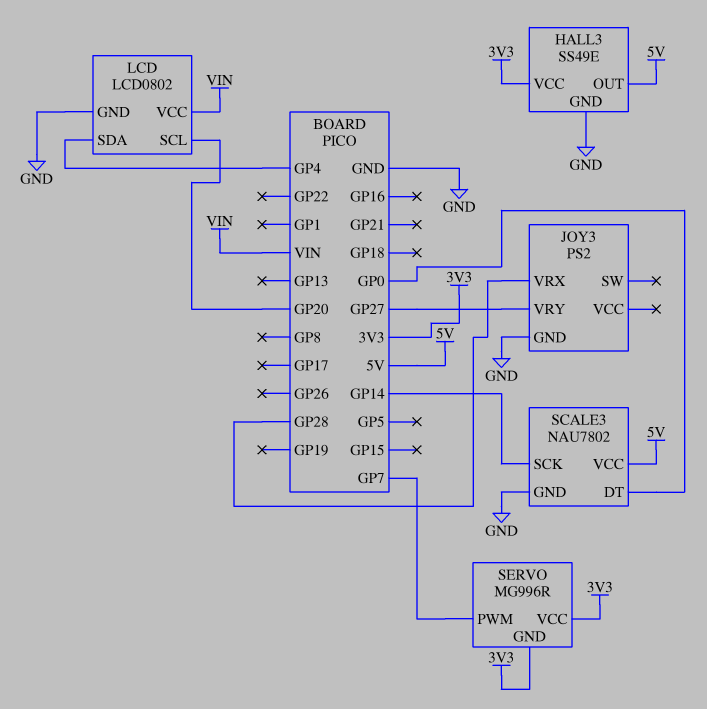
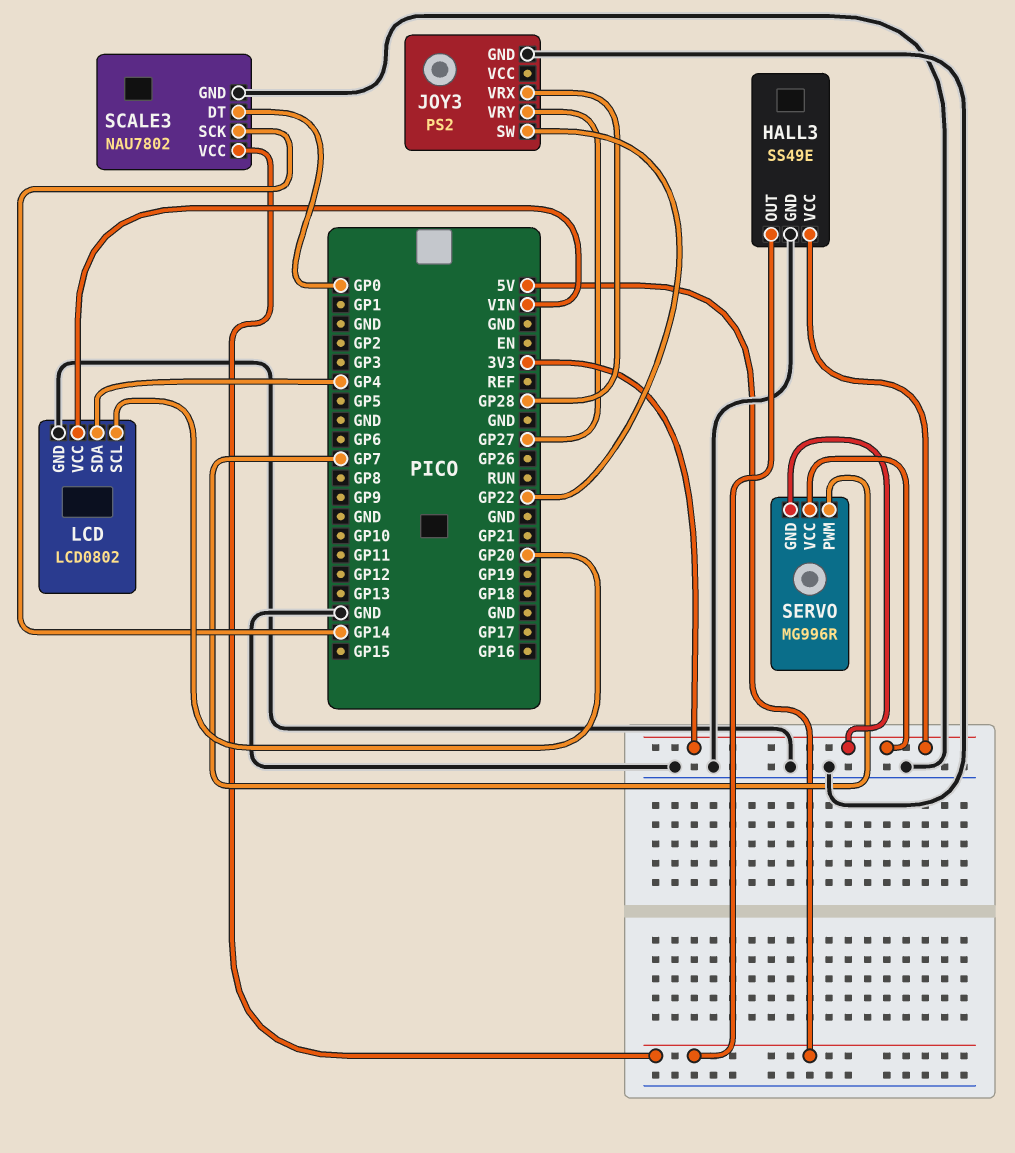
JOY3 pin SW: none -> GP22

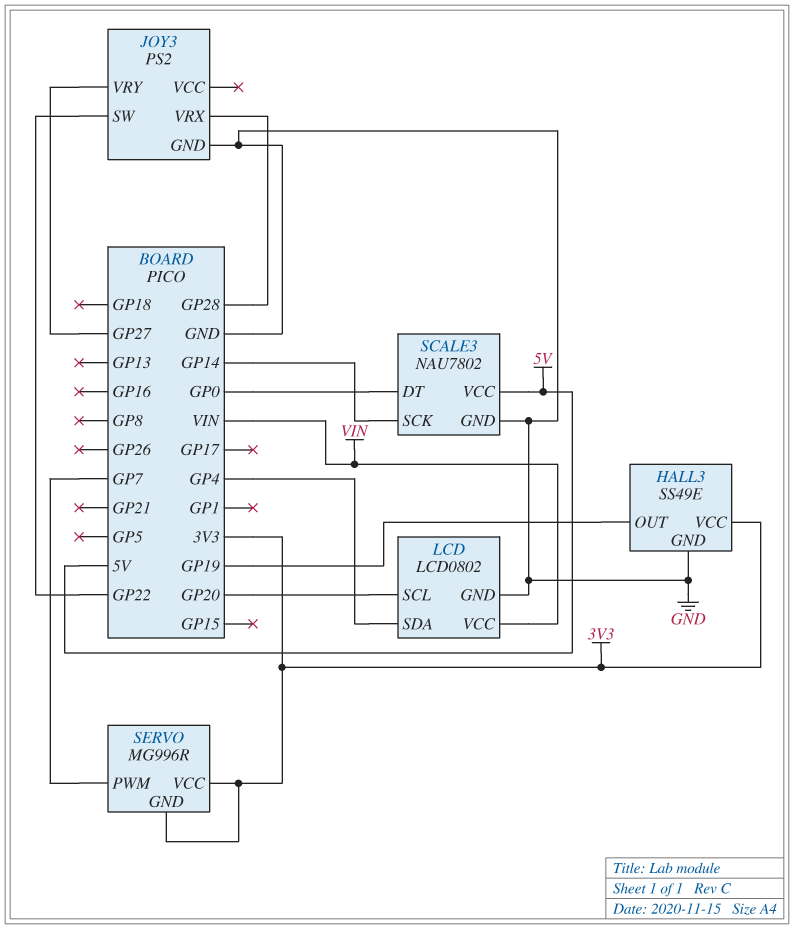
HALL3 pin OUT: 5V -> GP19

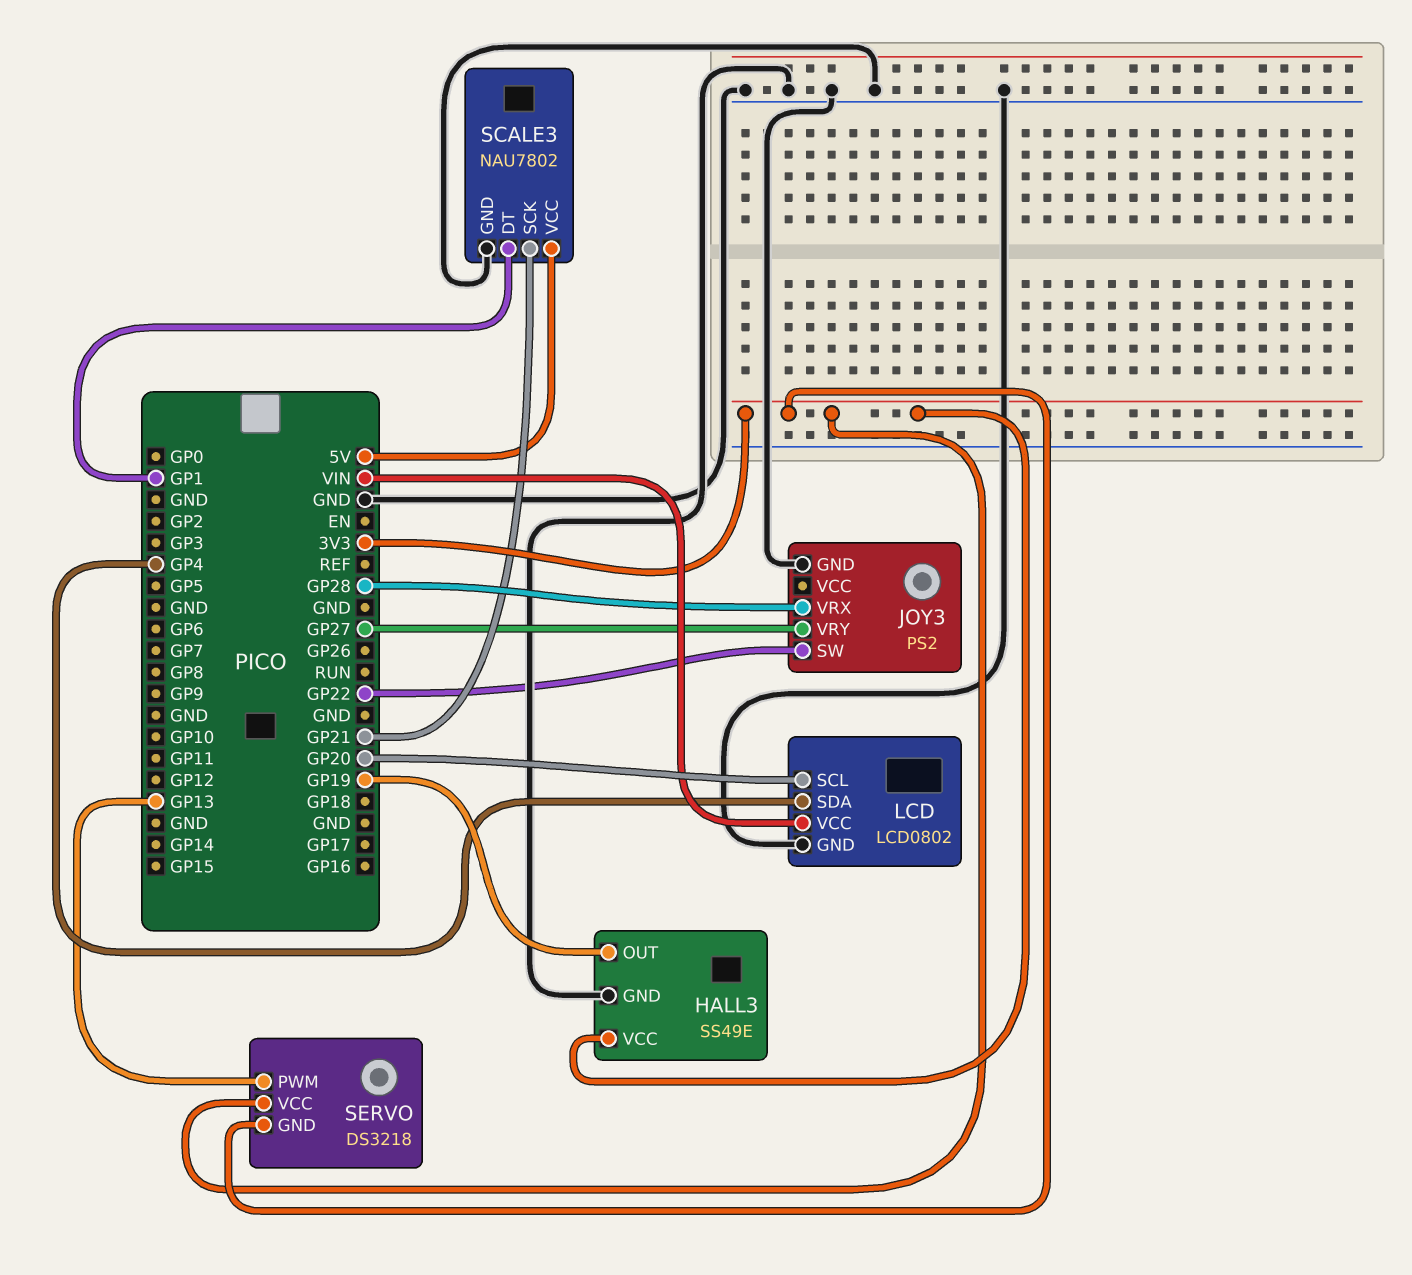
SCALE3 pin DT: GP0 -> GP1
SCALE3 pin SCK: GP14 -> GP21
SERVO: MG996R -> DS3218
SERVO pin PWM: GP7 -> GP13

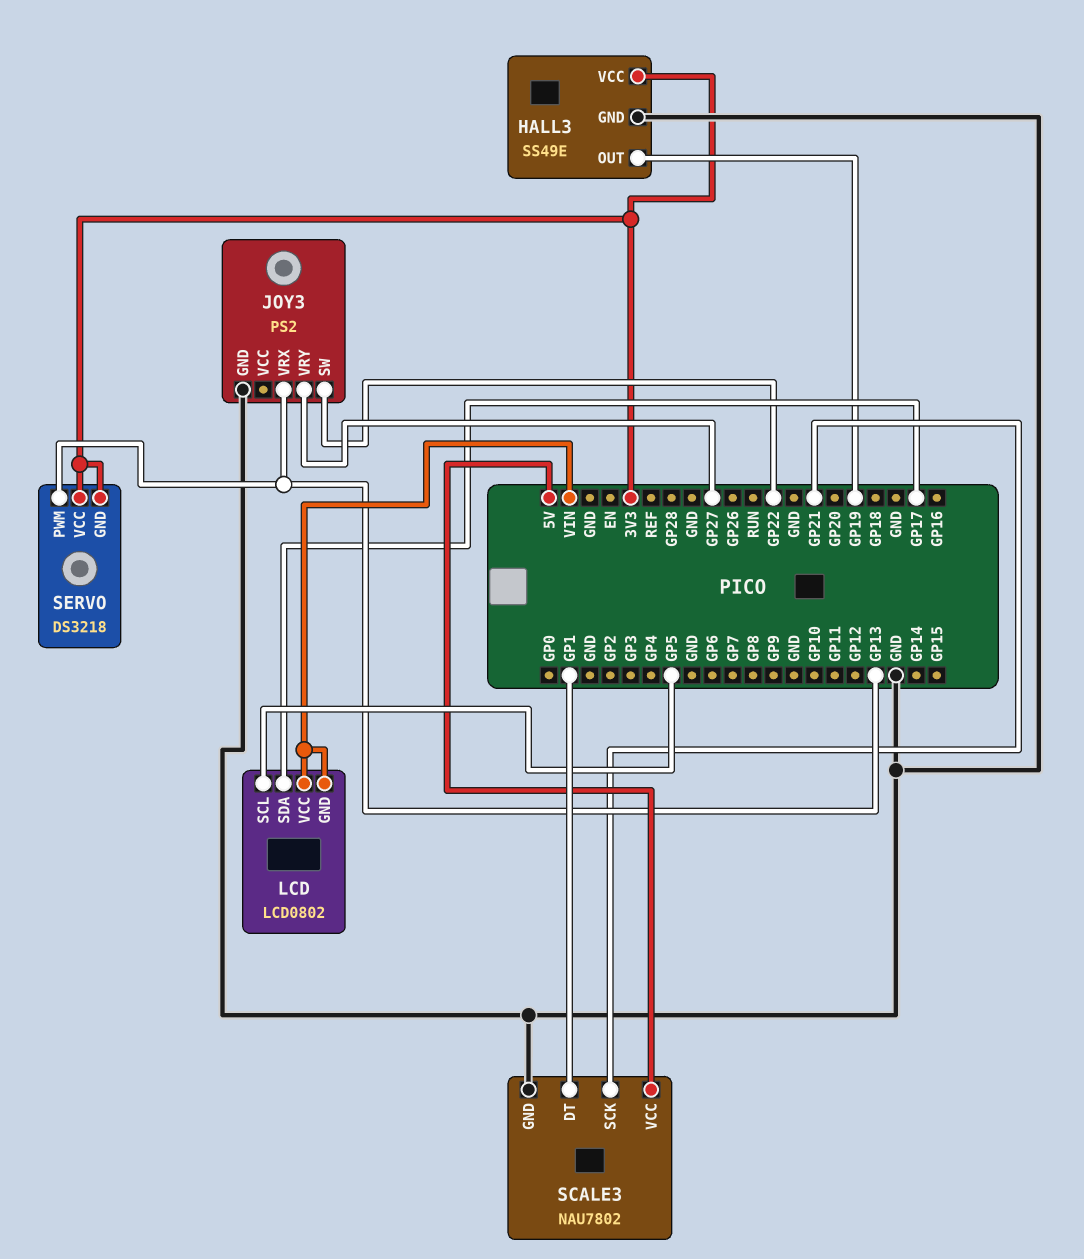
JOY3 pin VRX: GP28 -> GP13
LCD pin GND: GND -> VIN
LCD pin SCL: GP20 -> GP5
LCD pin SDA: GP4 -> GP17

